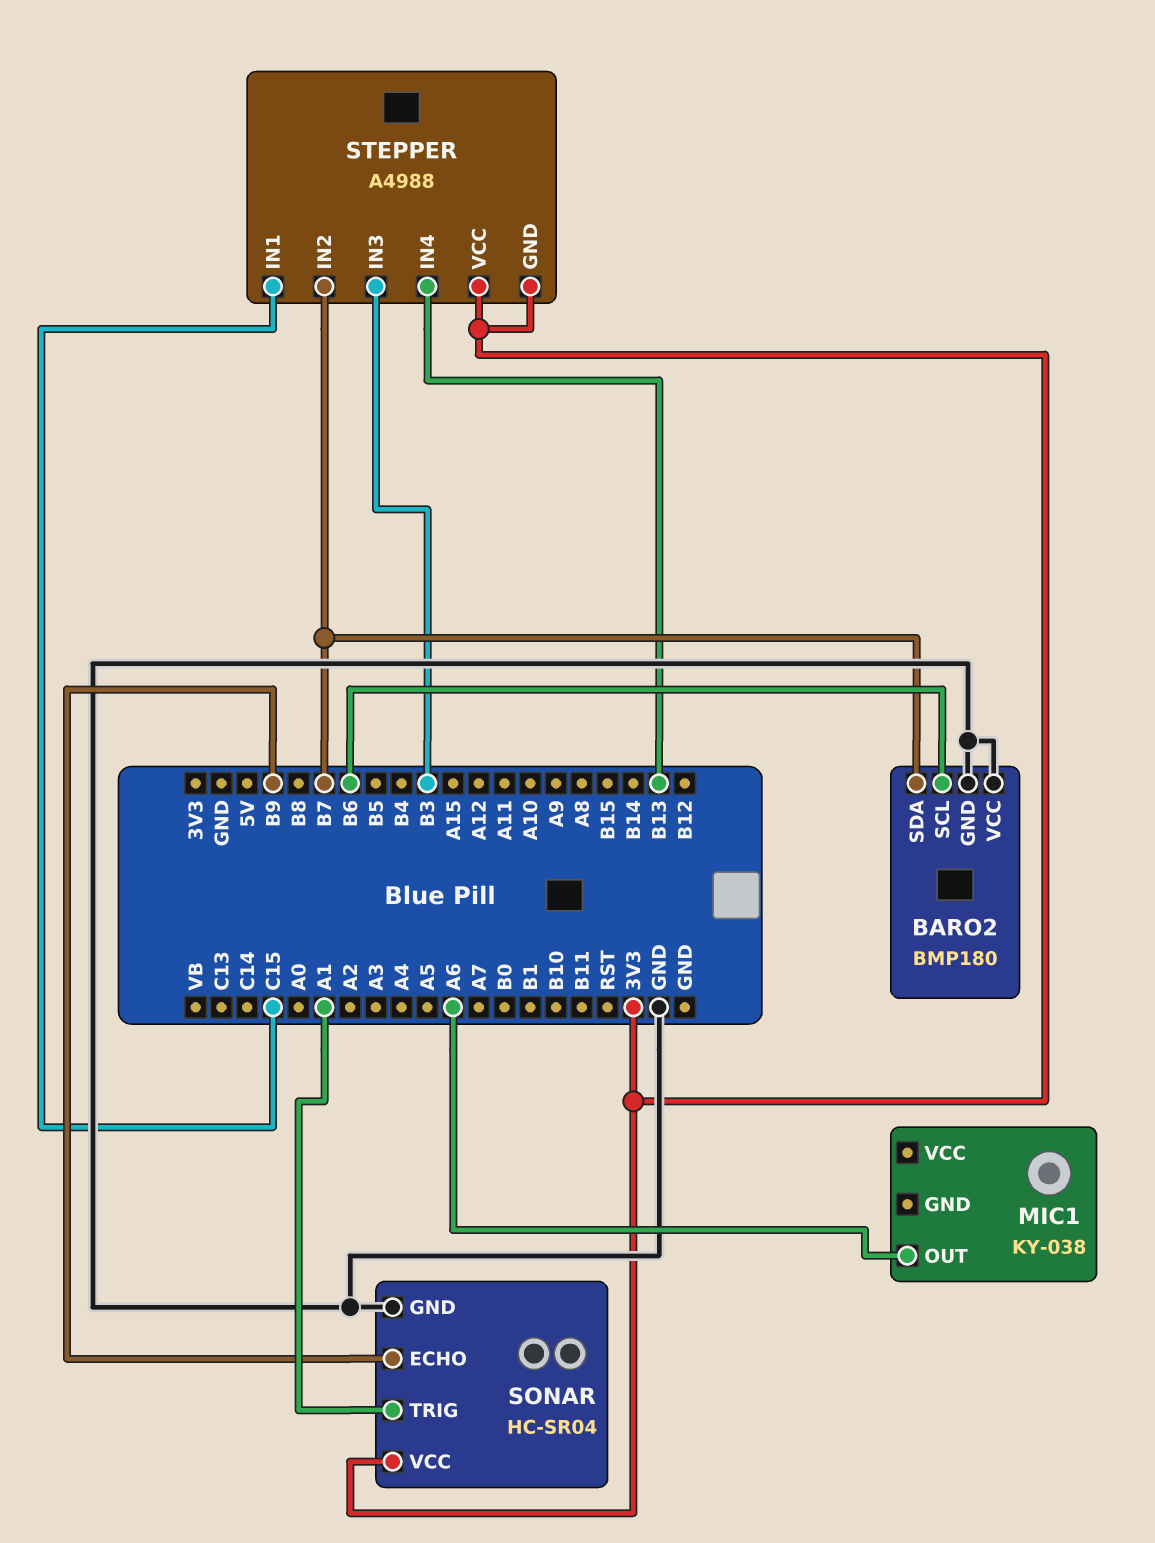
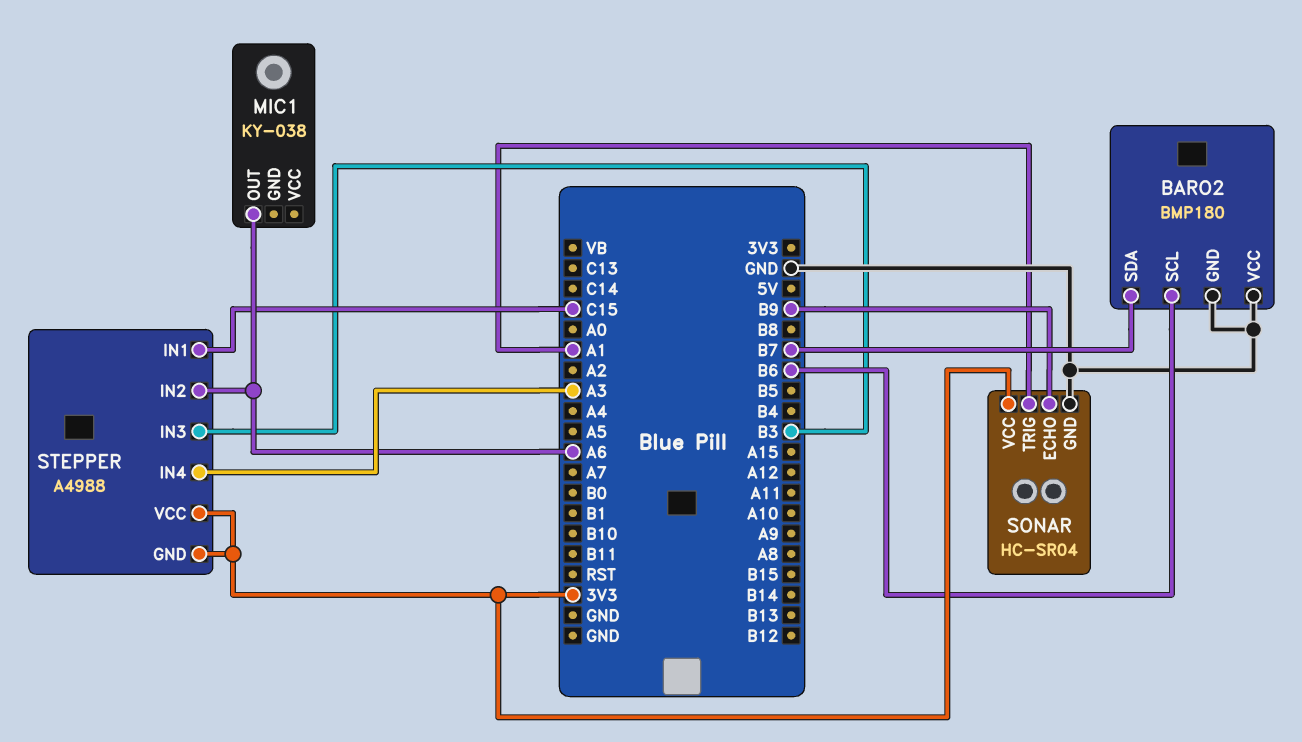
STEPPER pin IN2: B7 -> A6
STEPPER pin IN4: B13 -> A3

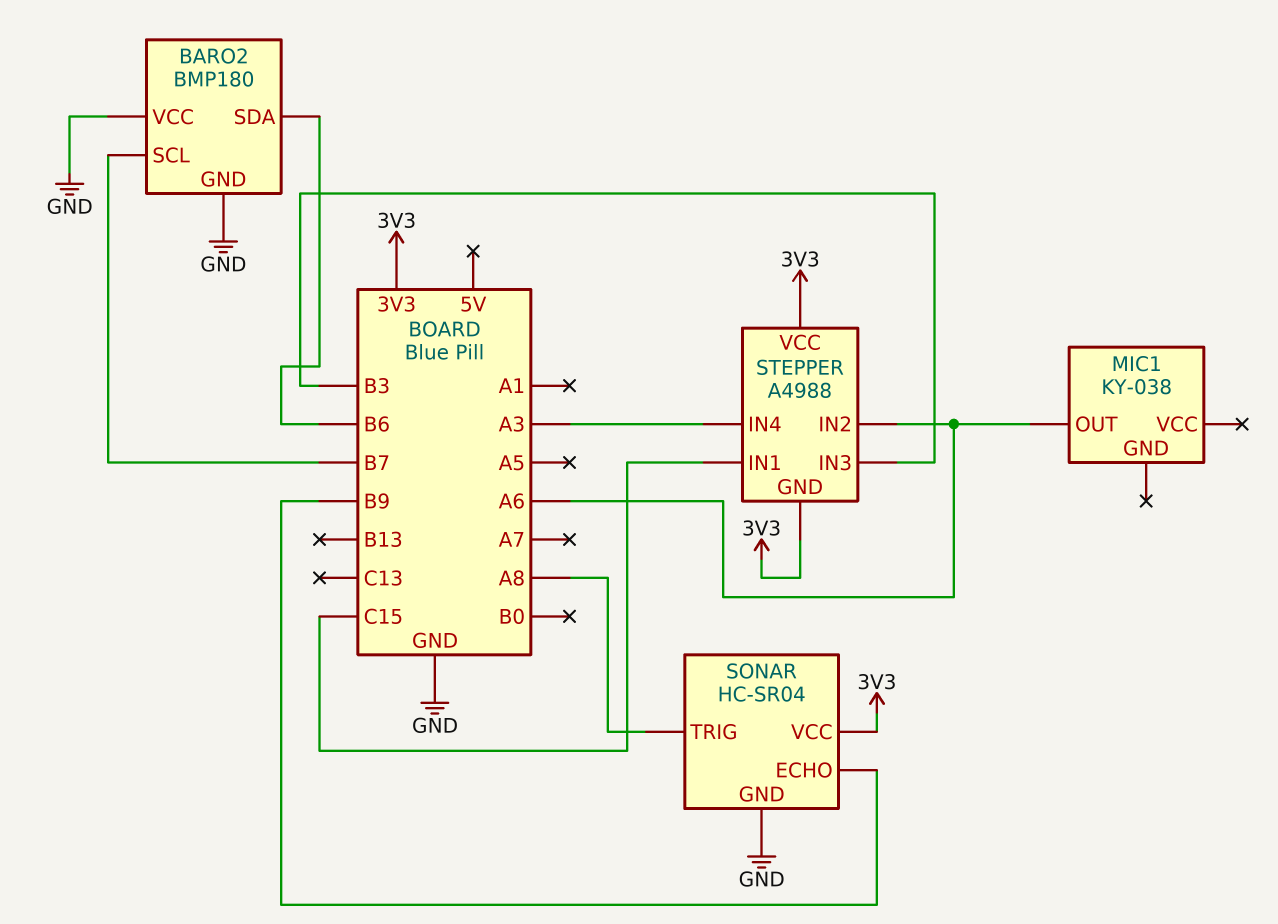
BARO2 pin SCL: B6 -> B7
BARO2 pin SDA: B7 -> B6
SONAR pin TRIG: A1 -> A8

